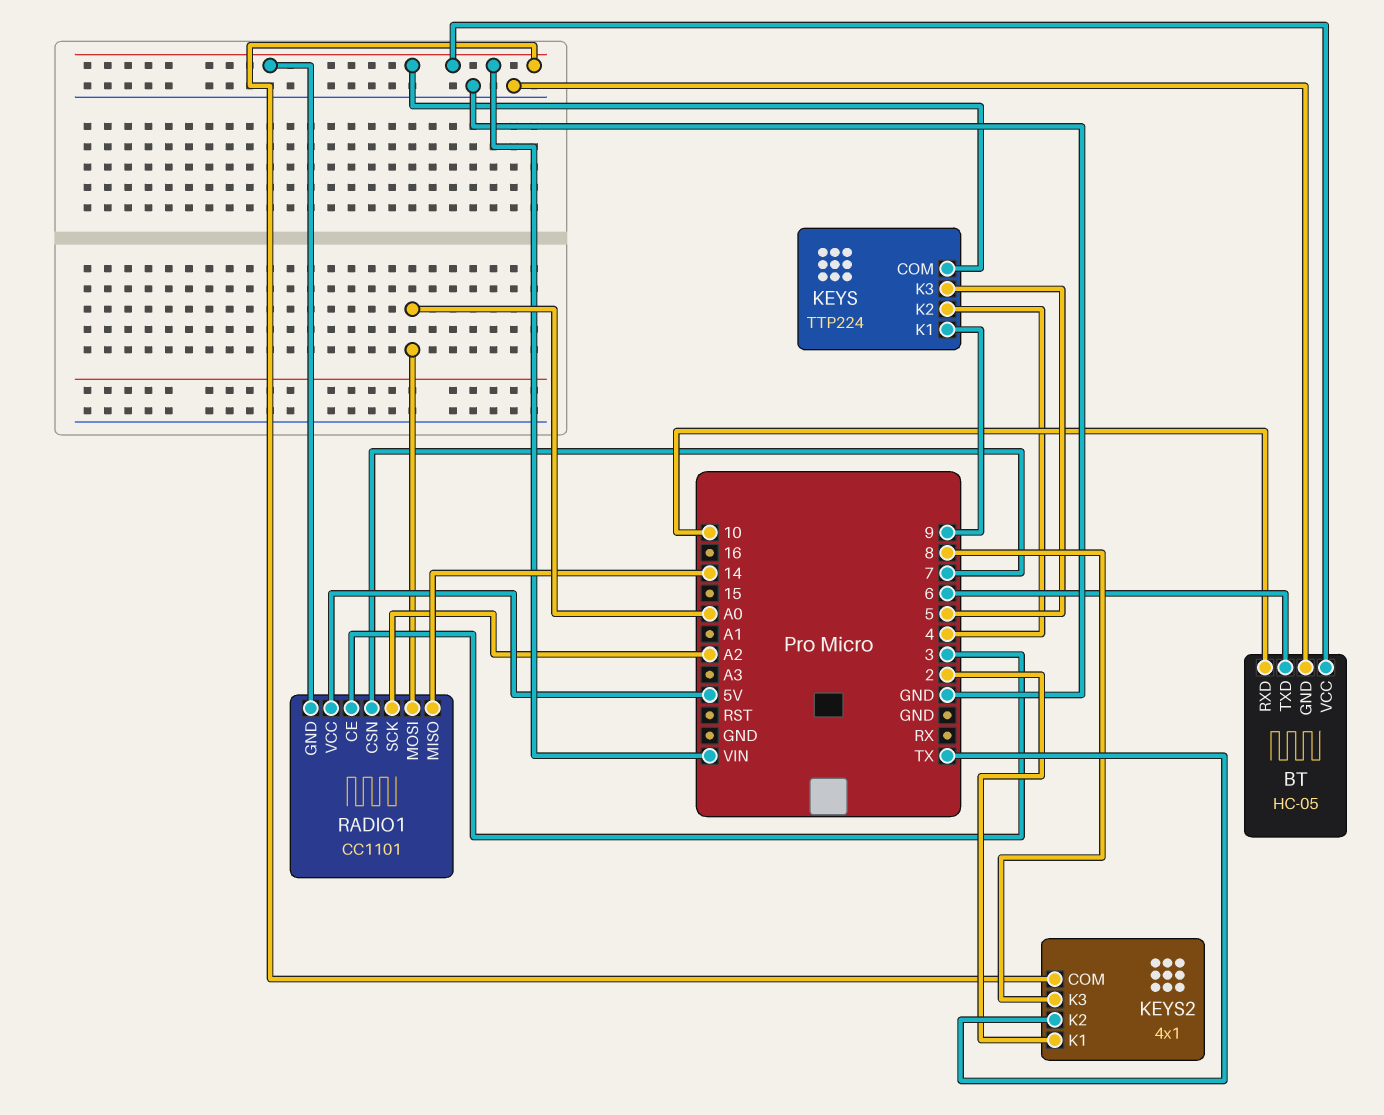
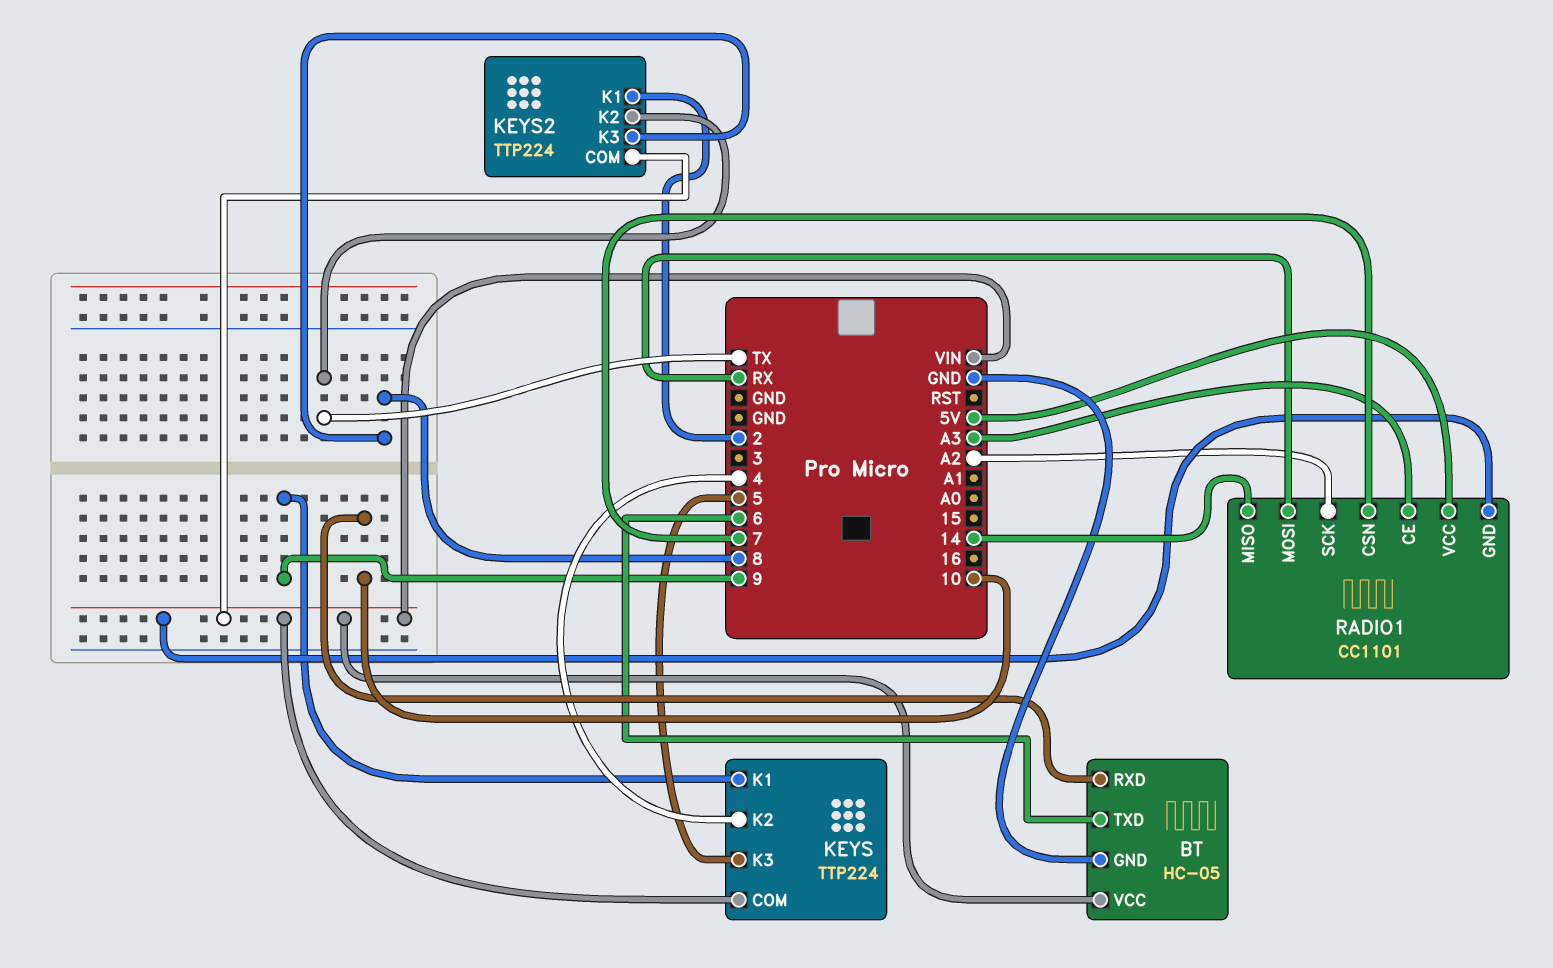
KEYS2: 4x1 -> TTP224
RADIO1 pin CE: 3 -> A3
RADIO1 pin MOSI: A0 -> RX

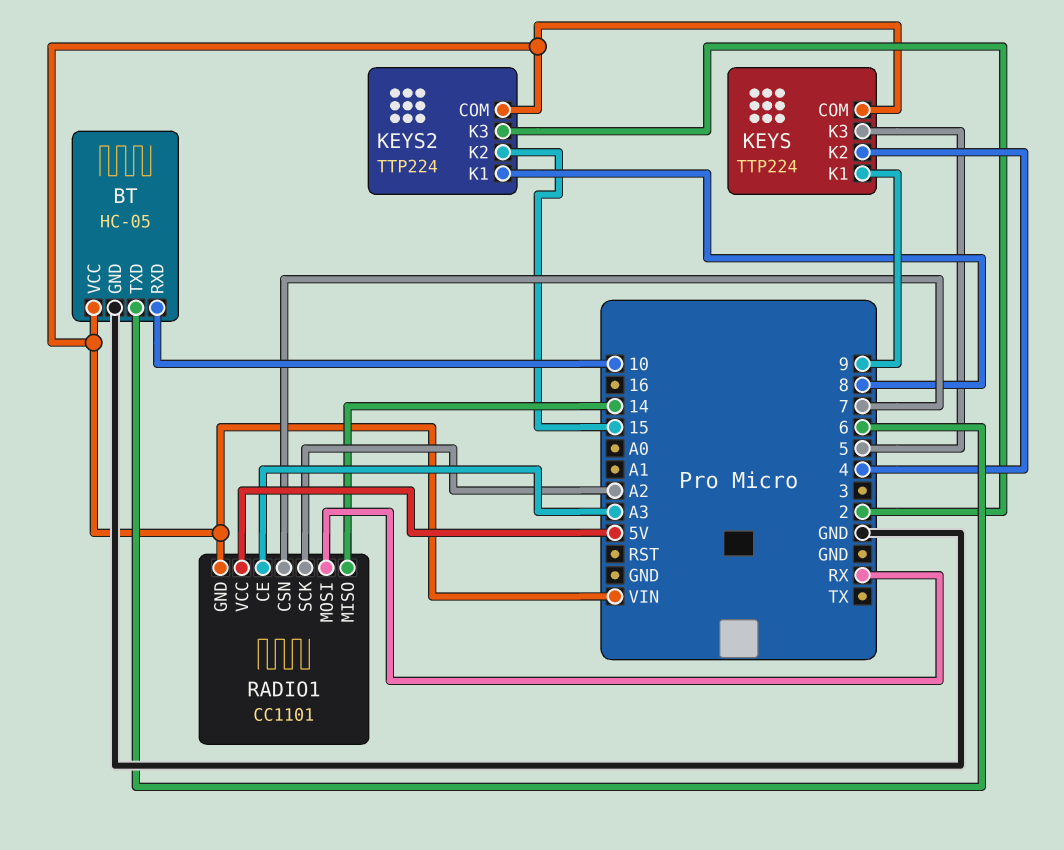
KEYS2 pin K1: 2 -> 8
KEYS2 pin K2: TX -> 15
KEYS2 pin K3: 8 -> 2

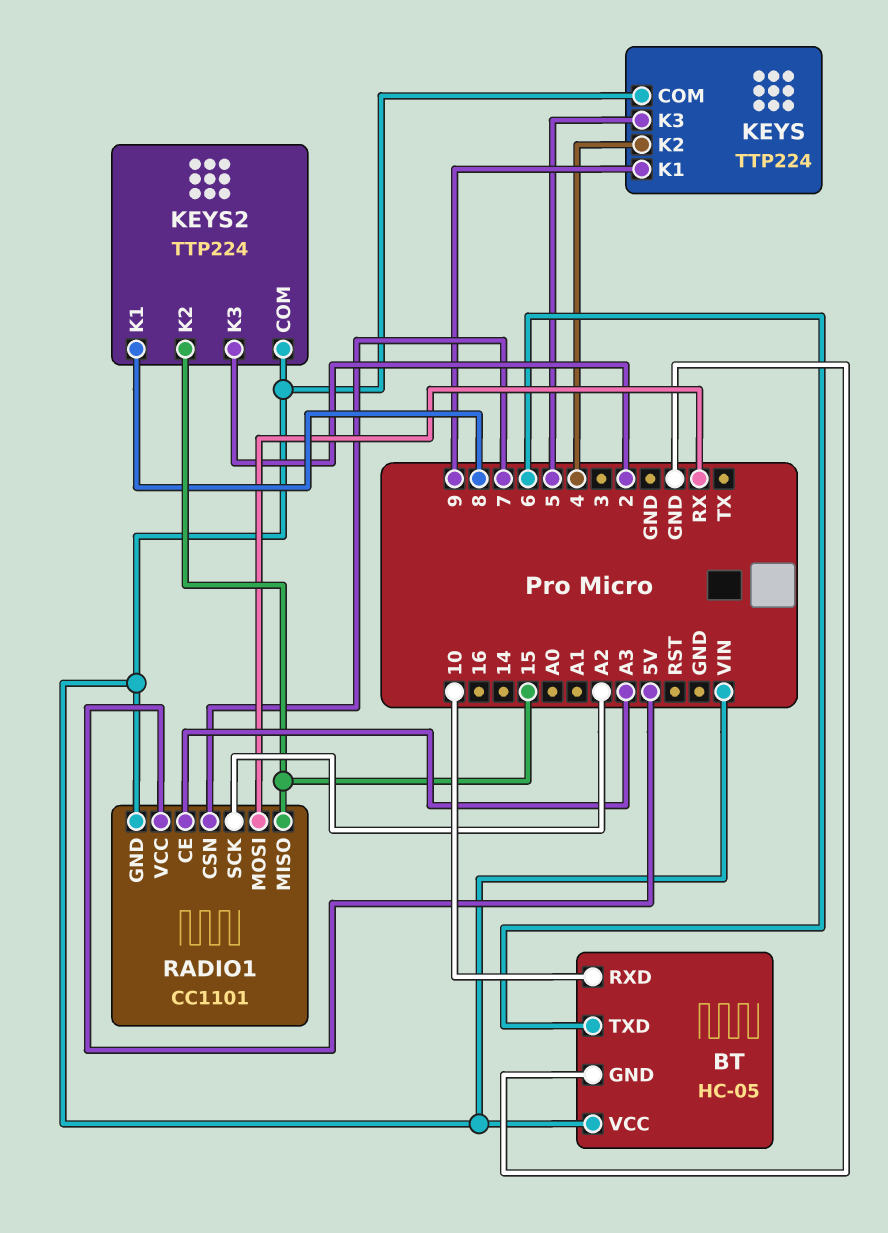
RADIO1 pin MISO: 14 -> 15

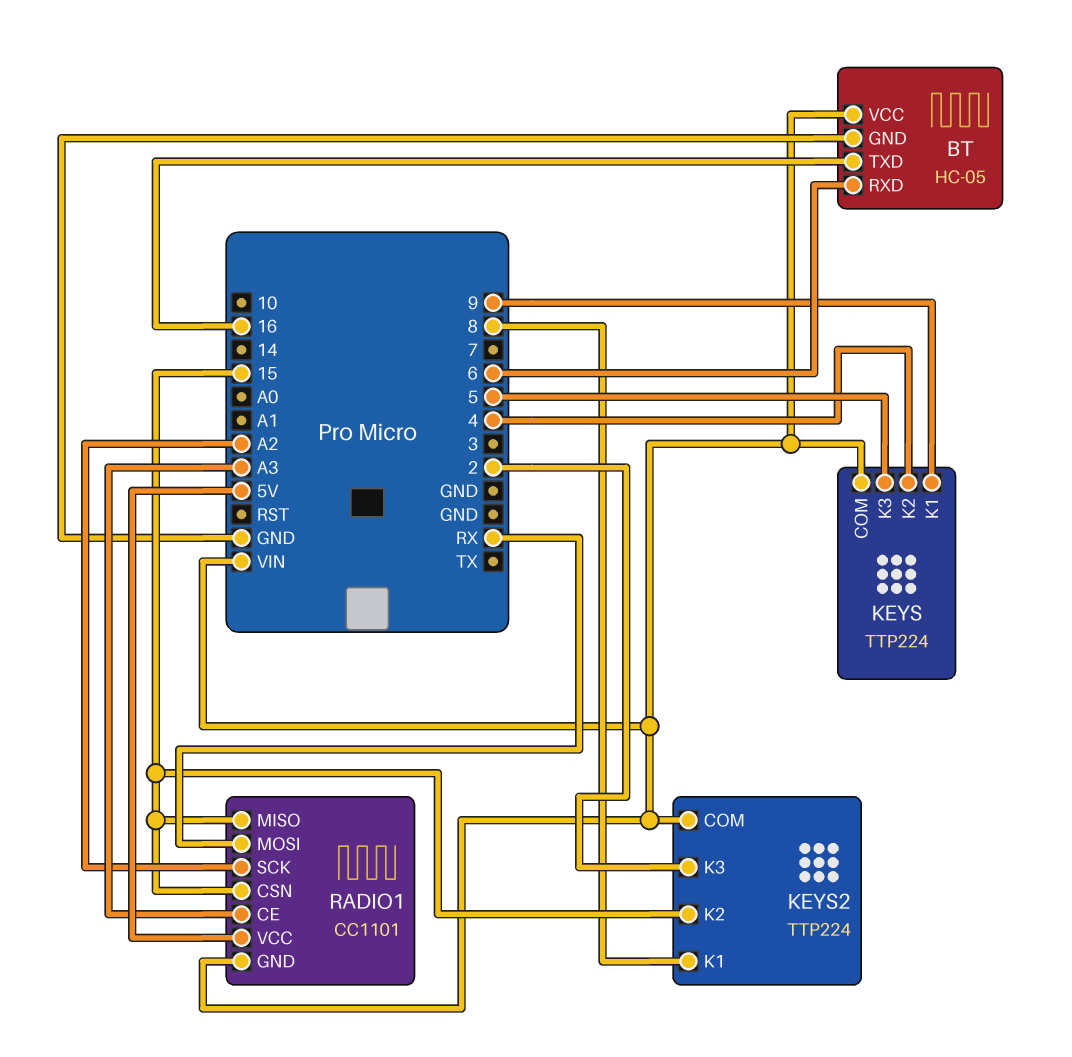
BT pin RXD: 10 -> 6
BT pin TXD: 6 -> 16
RADIO1 pin CSN: 7 -> 15

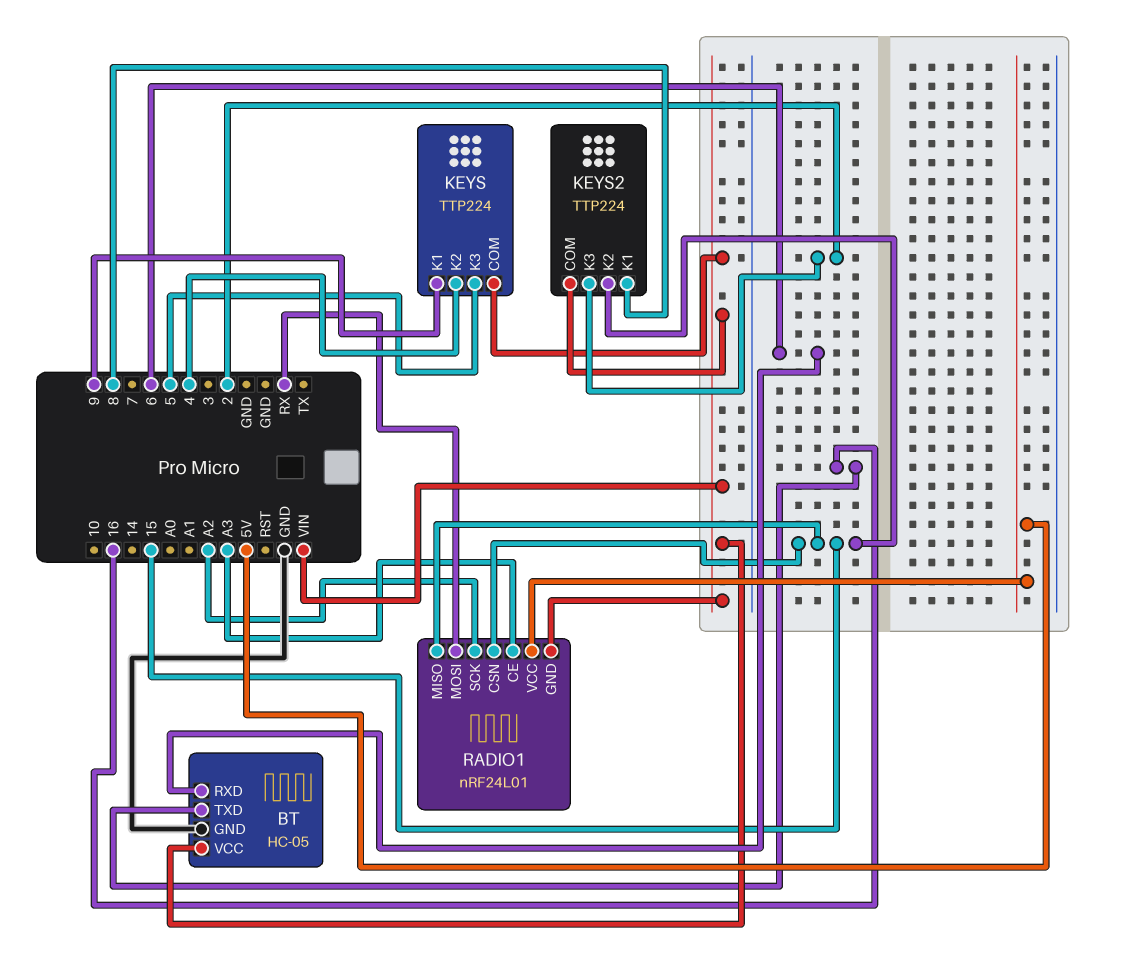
RADIO1: CC1101 -> nRF24L01

